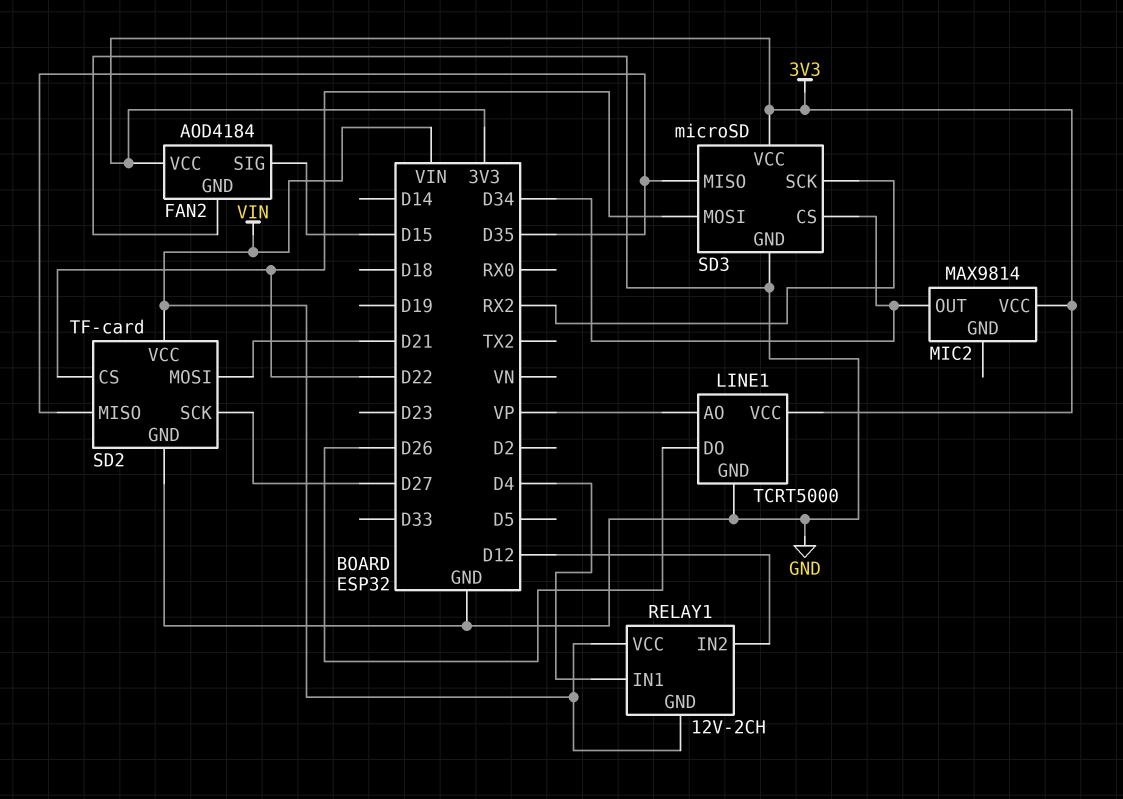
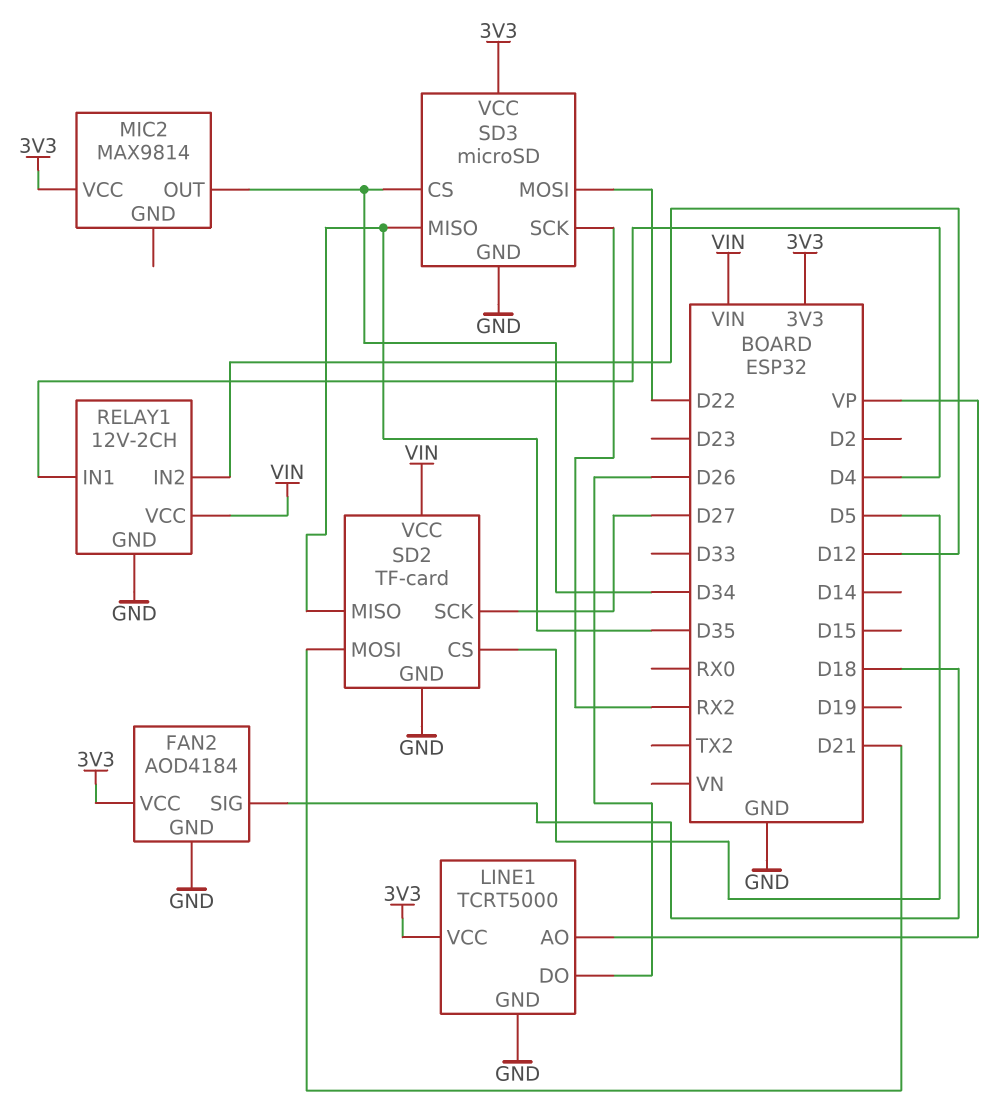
FAN2 pin SIG: D15 -> D18
RELAY1 pin GND: VIN -> GND
SD2 pin CS: D22 -> D5

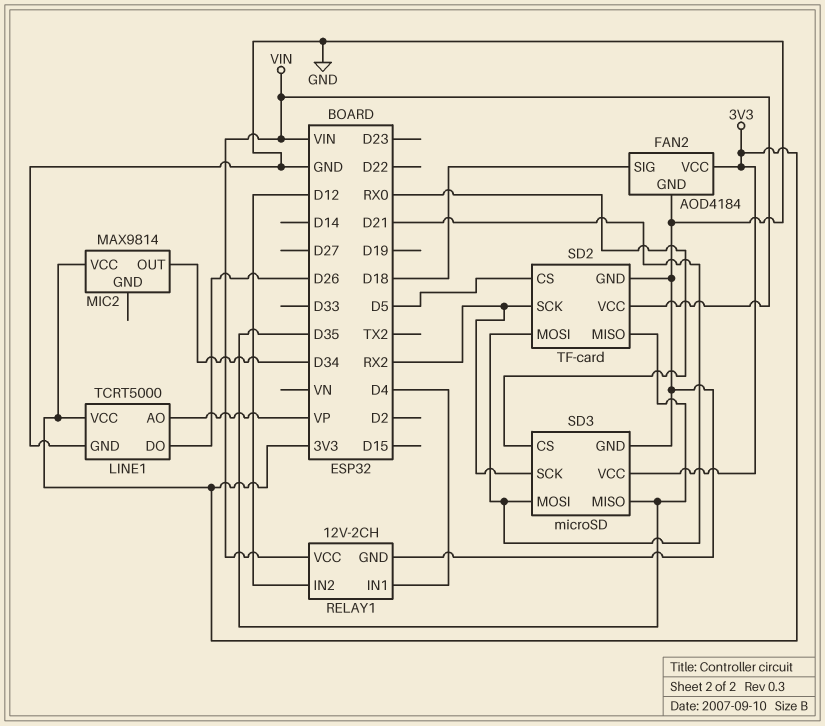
SD2 pin SCK: D27 -> RX2
SD3 pin CS: D34 -> RX0
SD3 pin MOSI: D22 -> D21

